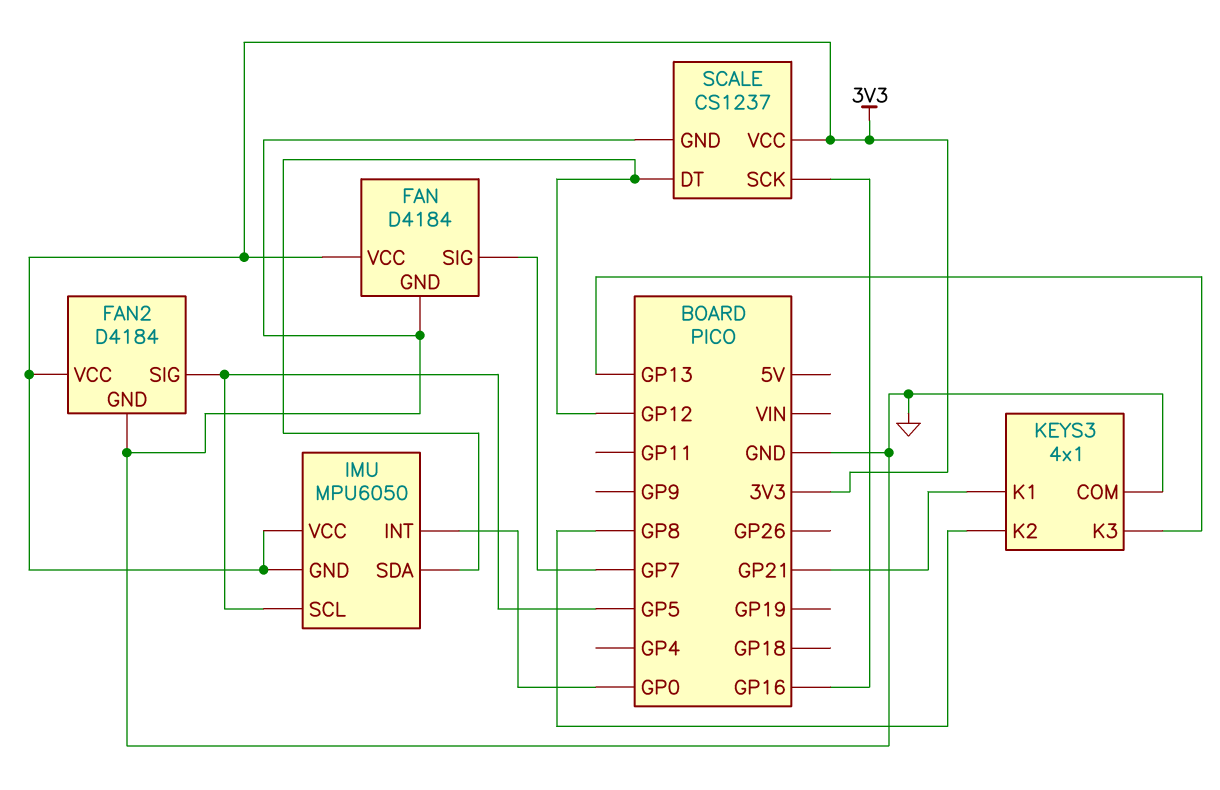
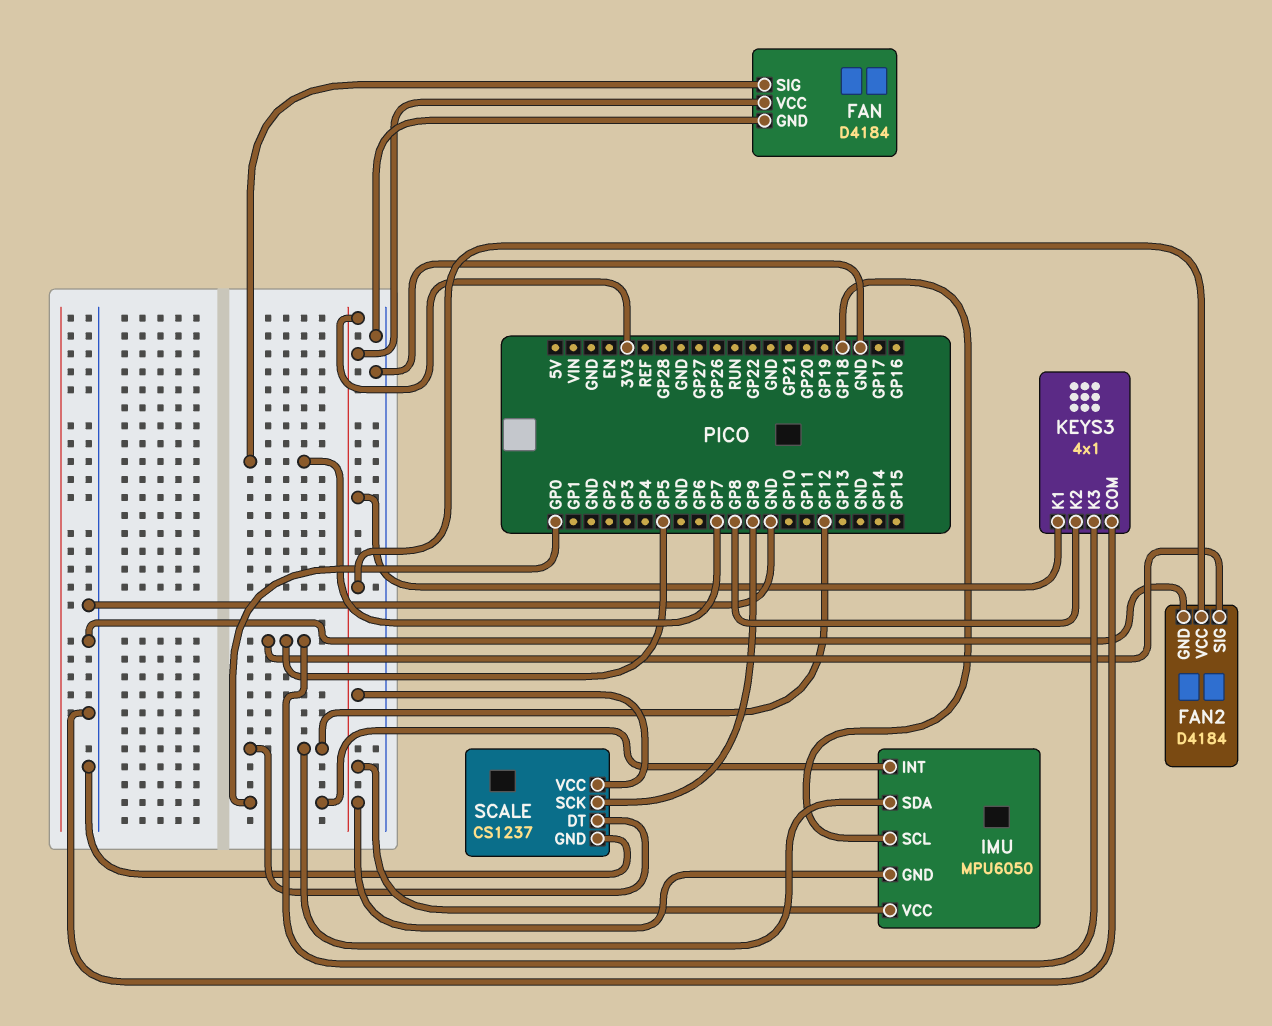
IMU pin SCL: GP5 -> GP18
KEYS3 pin K1: GP21 -> 3V3
KEYS3 pin K3: GP13 -> GP5
SCALE pin SCK: GP16 -> GP9

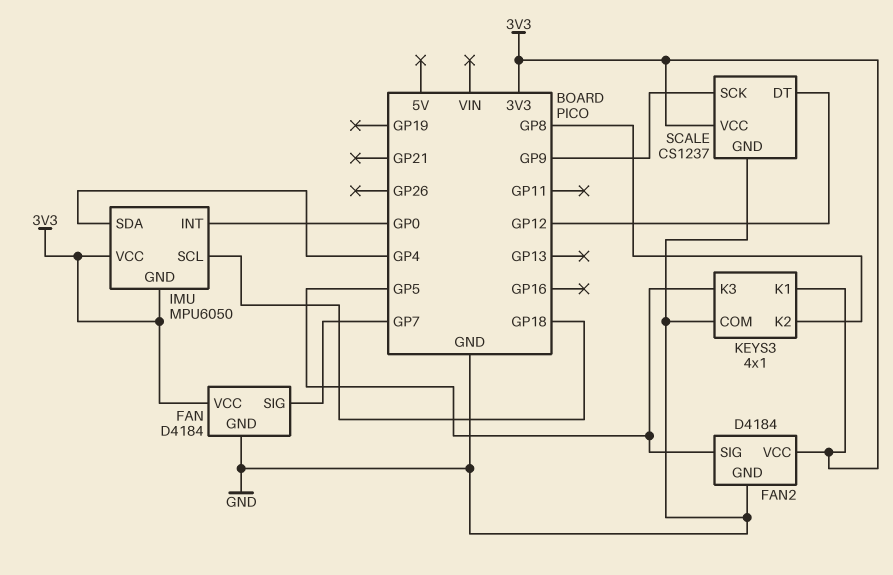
IMU pin SDA: GP12 -> GP4

